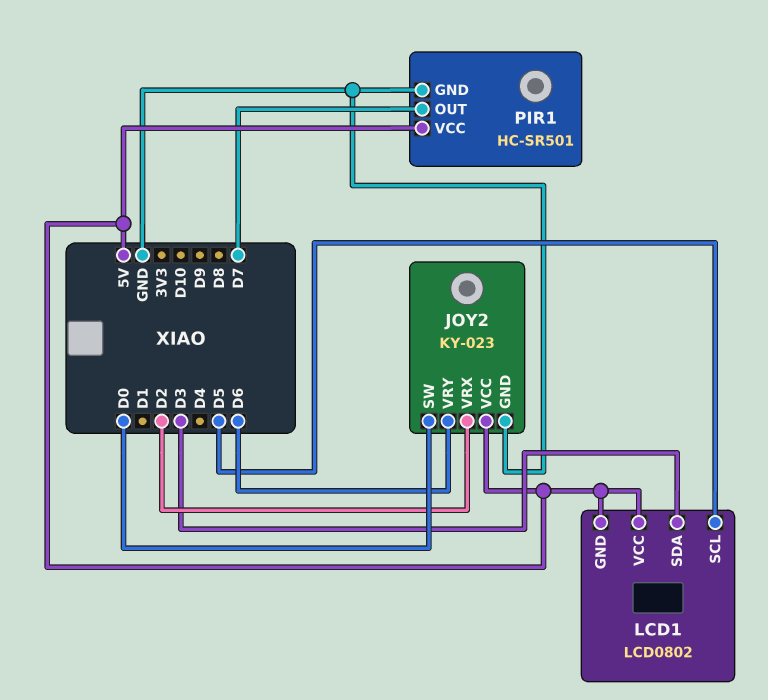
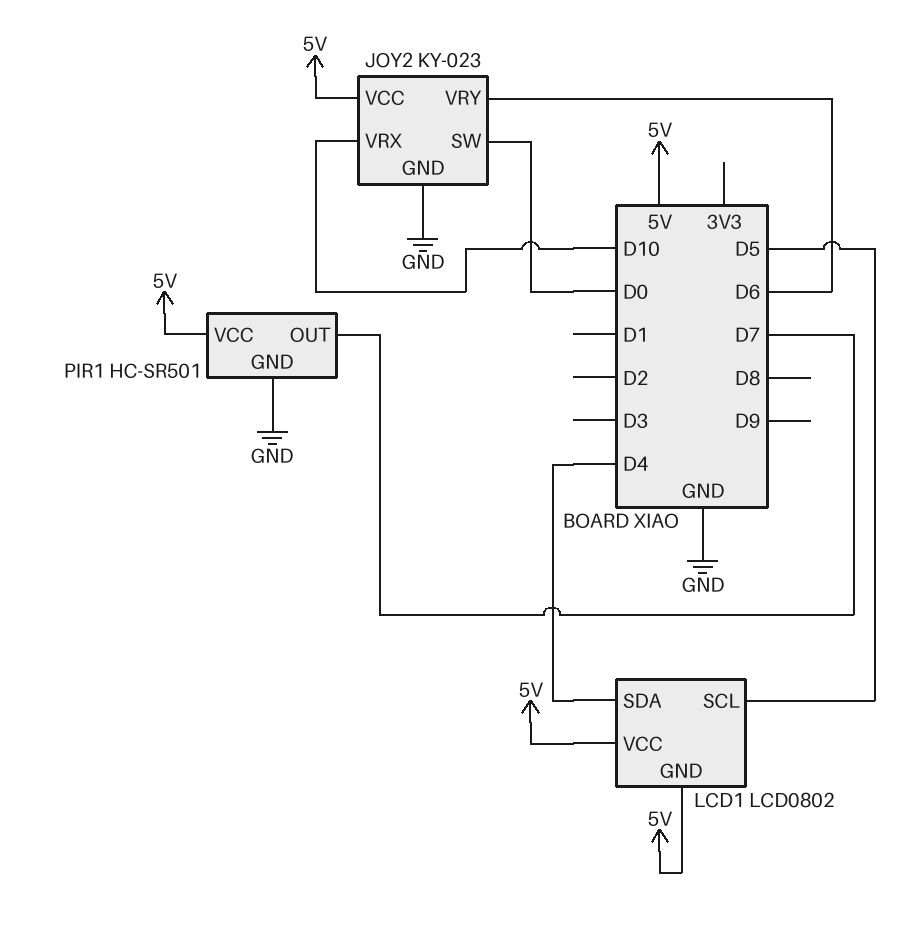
JOY2 pin VRX: D2 -> D10
LCD1 pin SDA: D3 -> D4

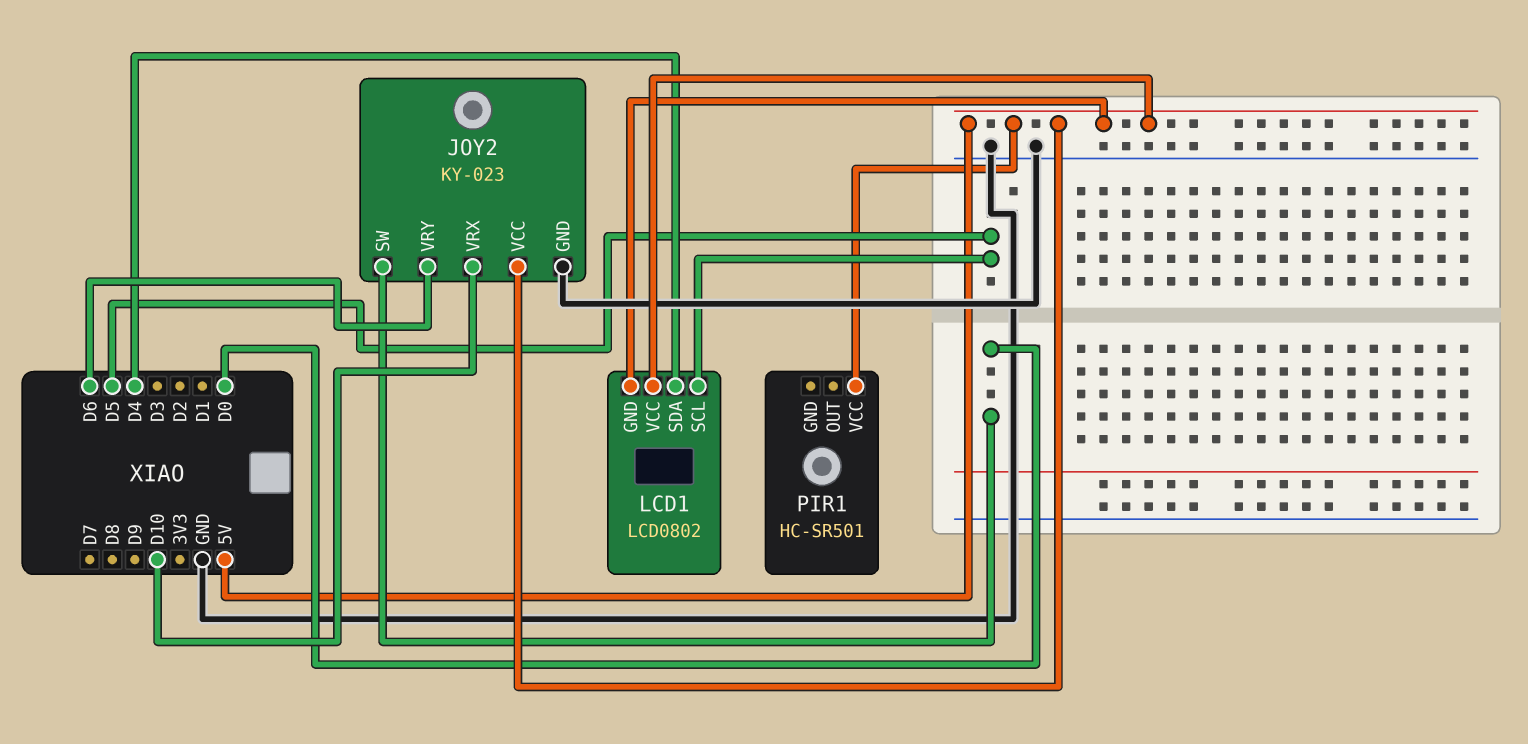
PIR1 pin GND: GND -> none
PIR1 pin OUT: D7 -> none

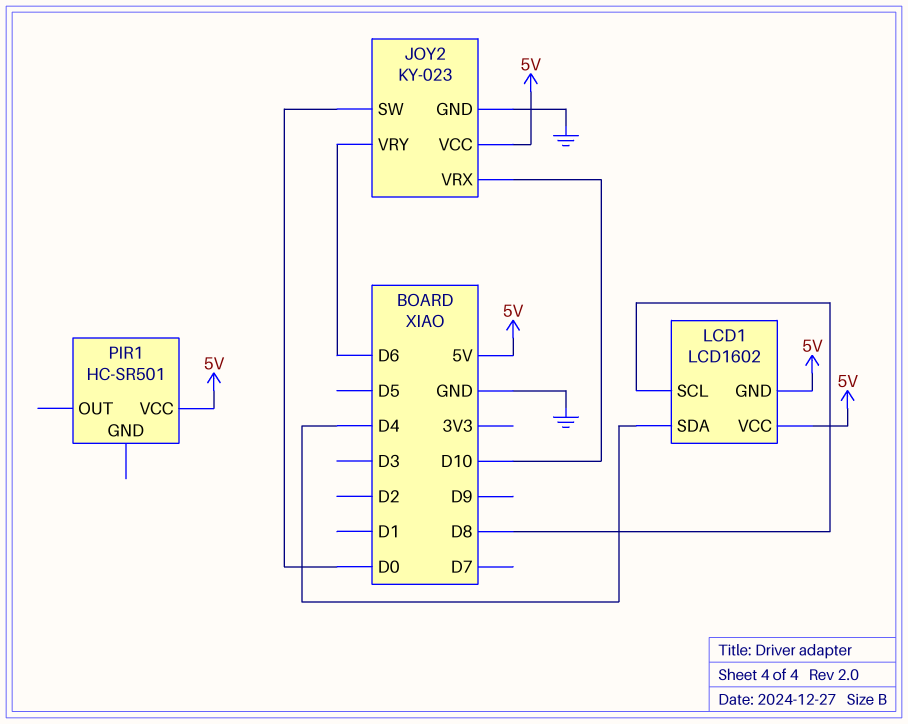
LCD1: LCD0802 -> LCD1602
LCD1 pin SCL: D5 -> D8

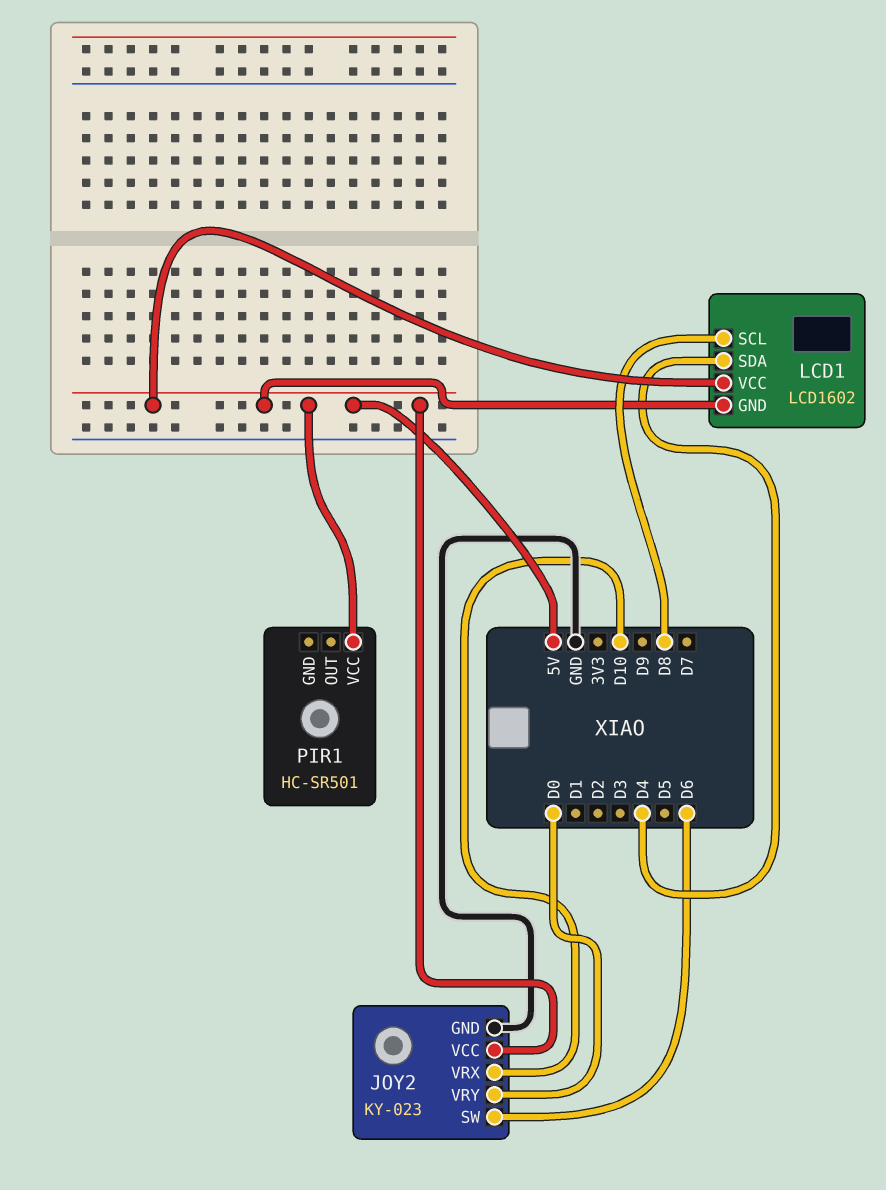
JOY2 pin SW: D0 -> D6
JOY2 pin VRY: D6 -> D0

